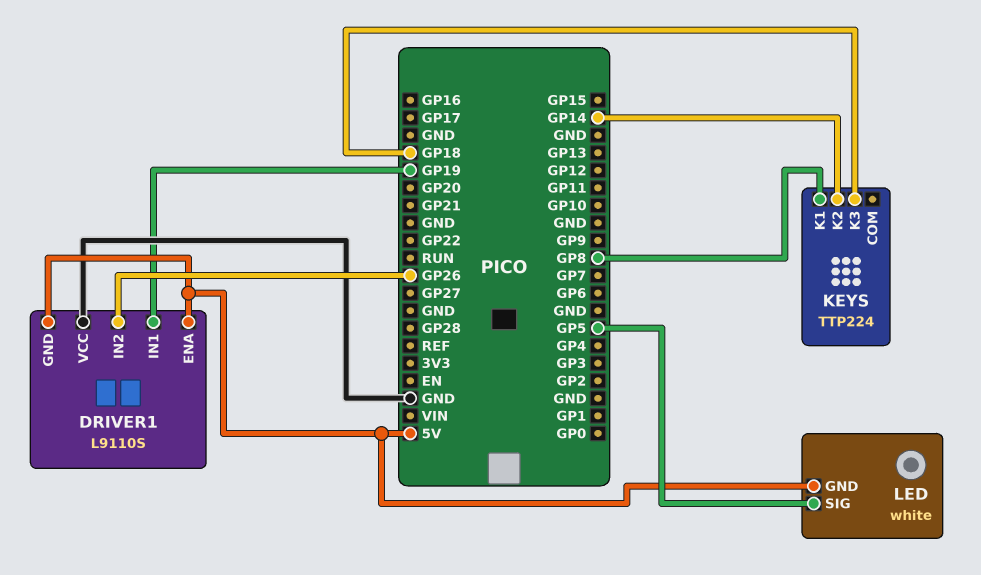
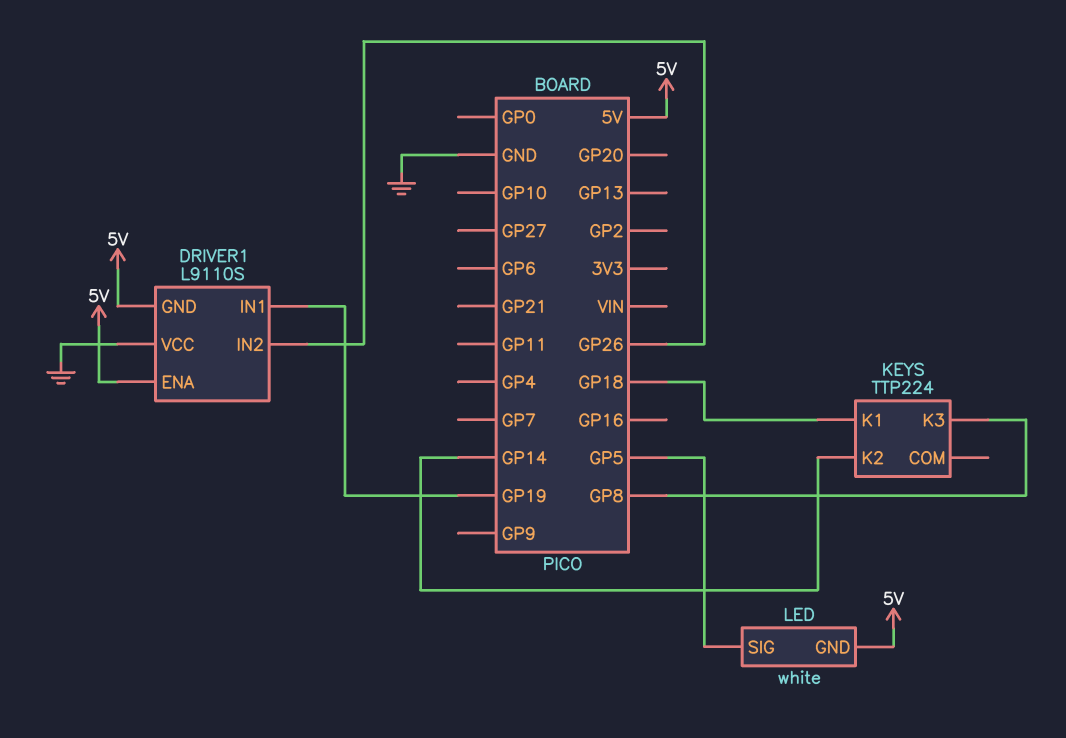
KEYS pin K1: GP8 -> GP18
KEYS pin K3: GP18 -> GP8

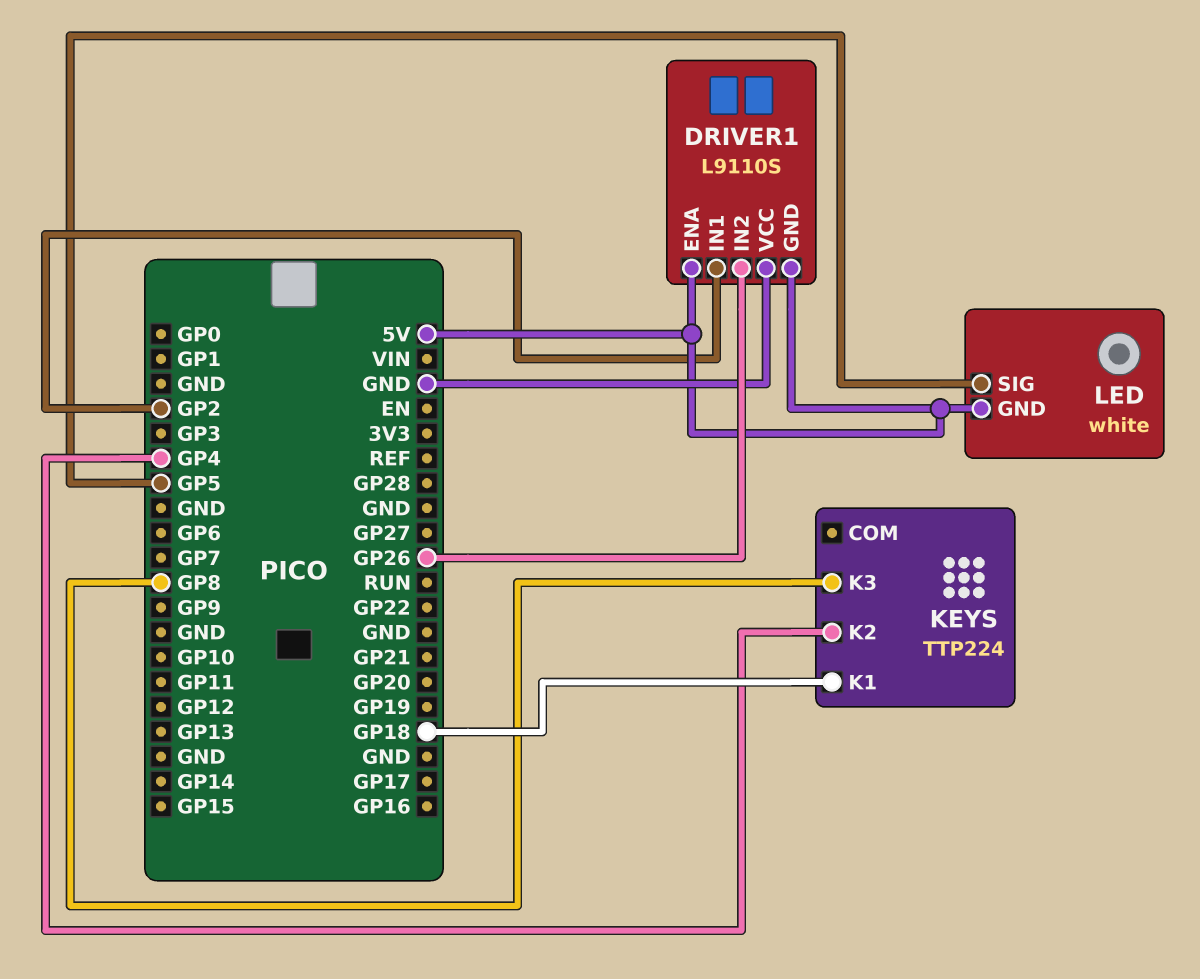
DRIVER1 pin IN1: GP19 -> GP2
KEYS pin K2: GP14 -> GP4

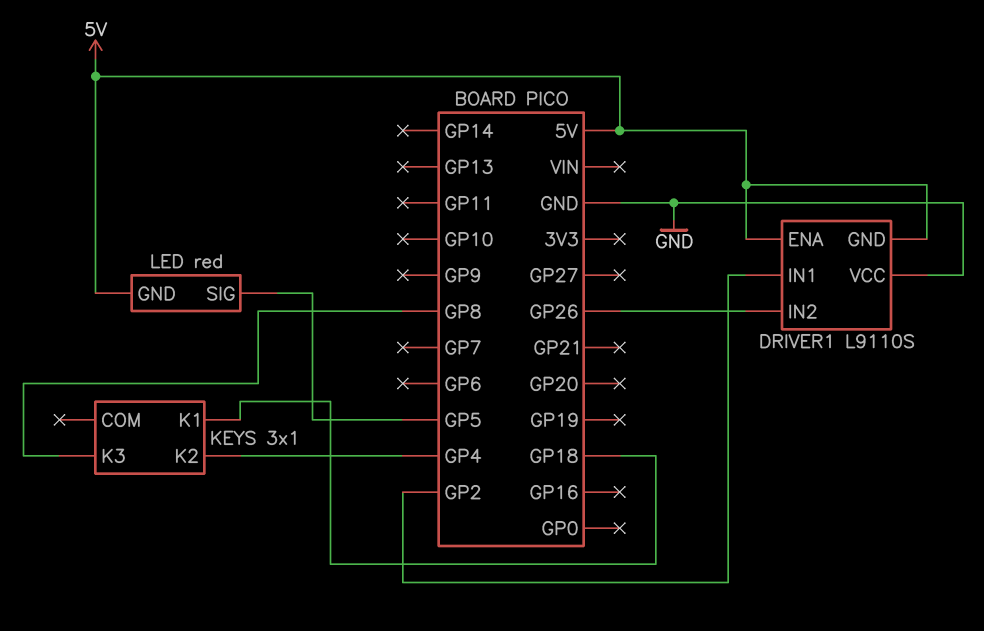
KEYS: TTP224 -> 3x1
LED: white -> red

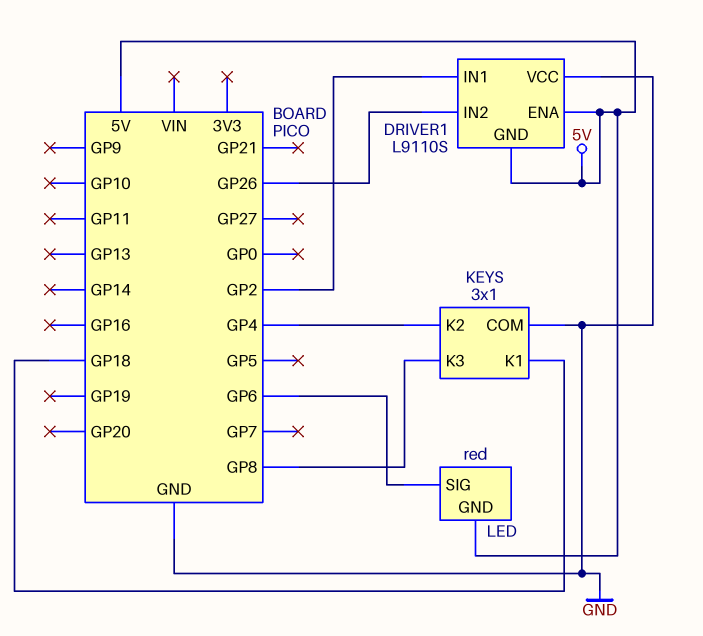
KEYS pin COM: none -> GND
LED pin SIG: GP5 -> GP6

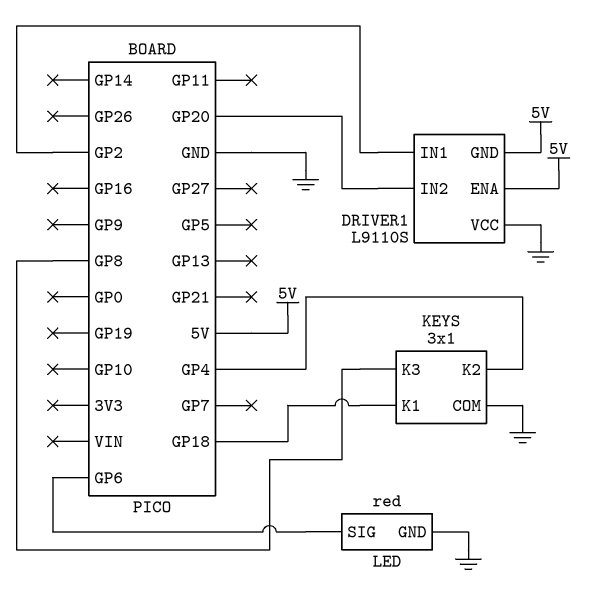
DRIVER1 pin IN2: GP26 -> GP20
LED pin GND: 5V -> GND

